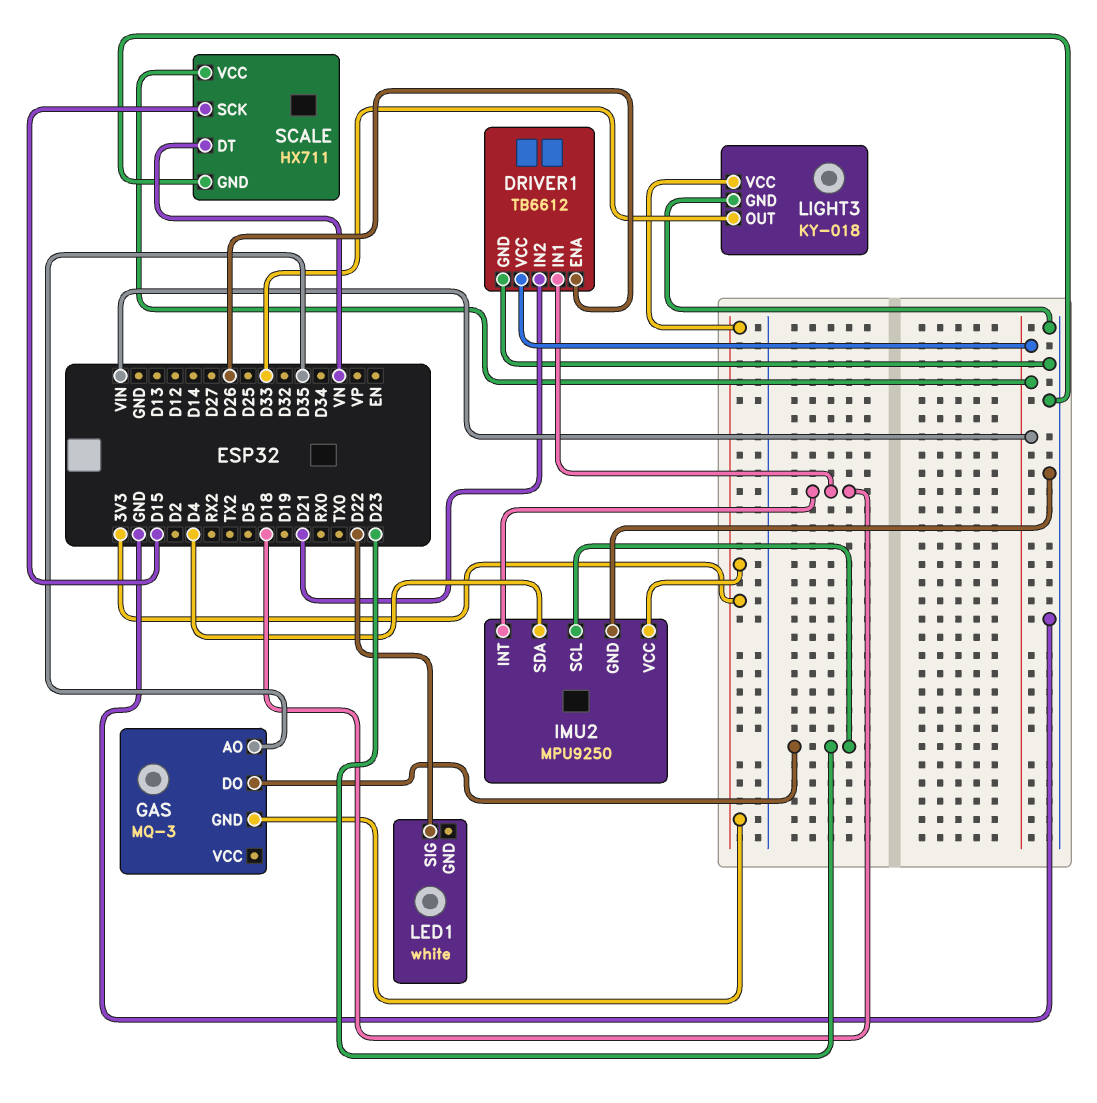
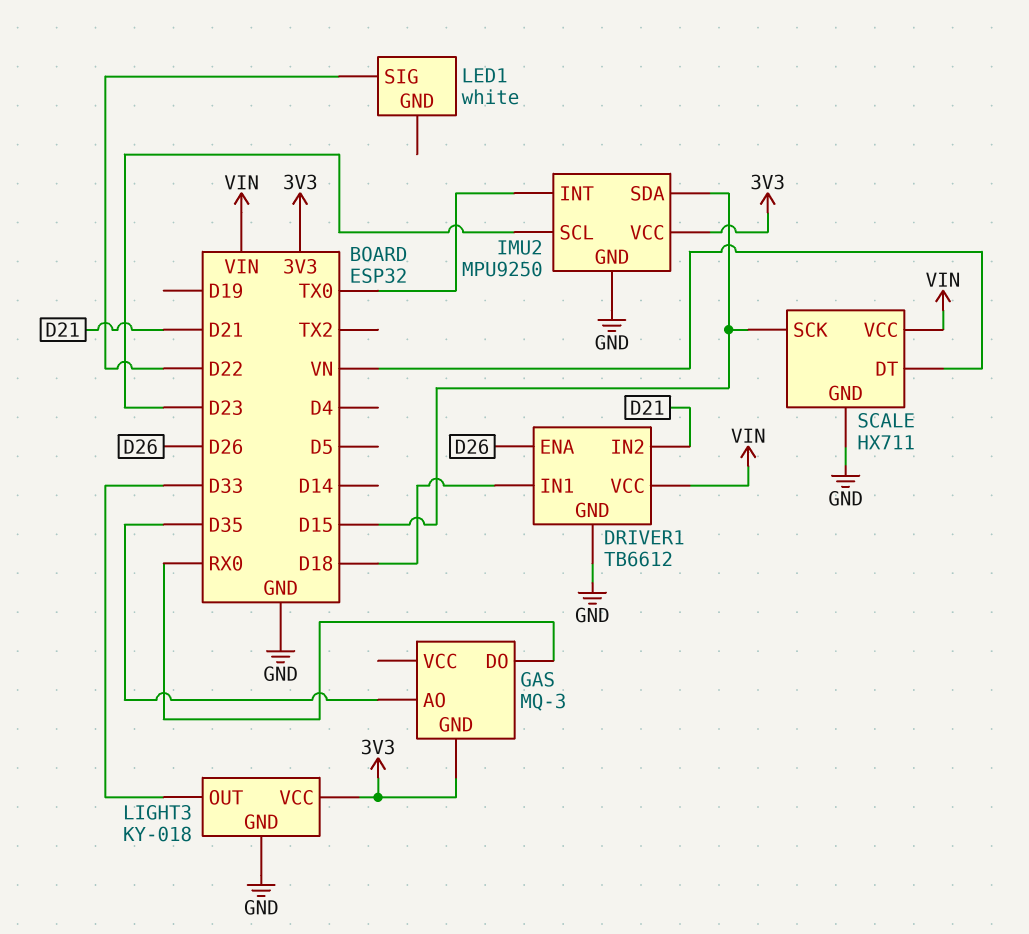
GAS pin DO: D23 -> RX0
IMU2 pin INT: D18 -> TX0
IMU2 pin SDA: D4 -> D15

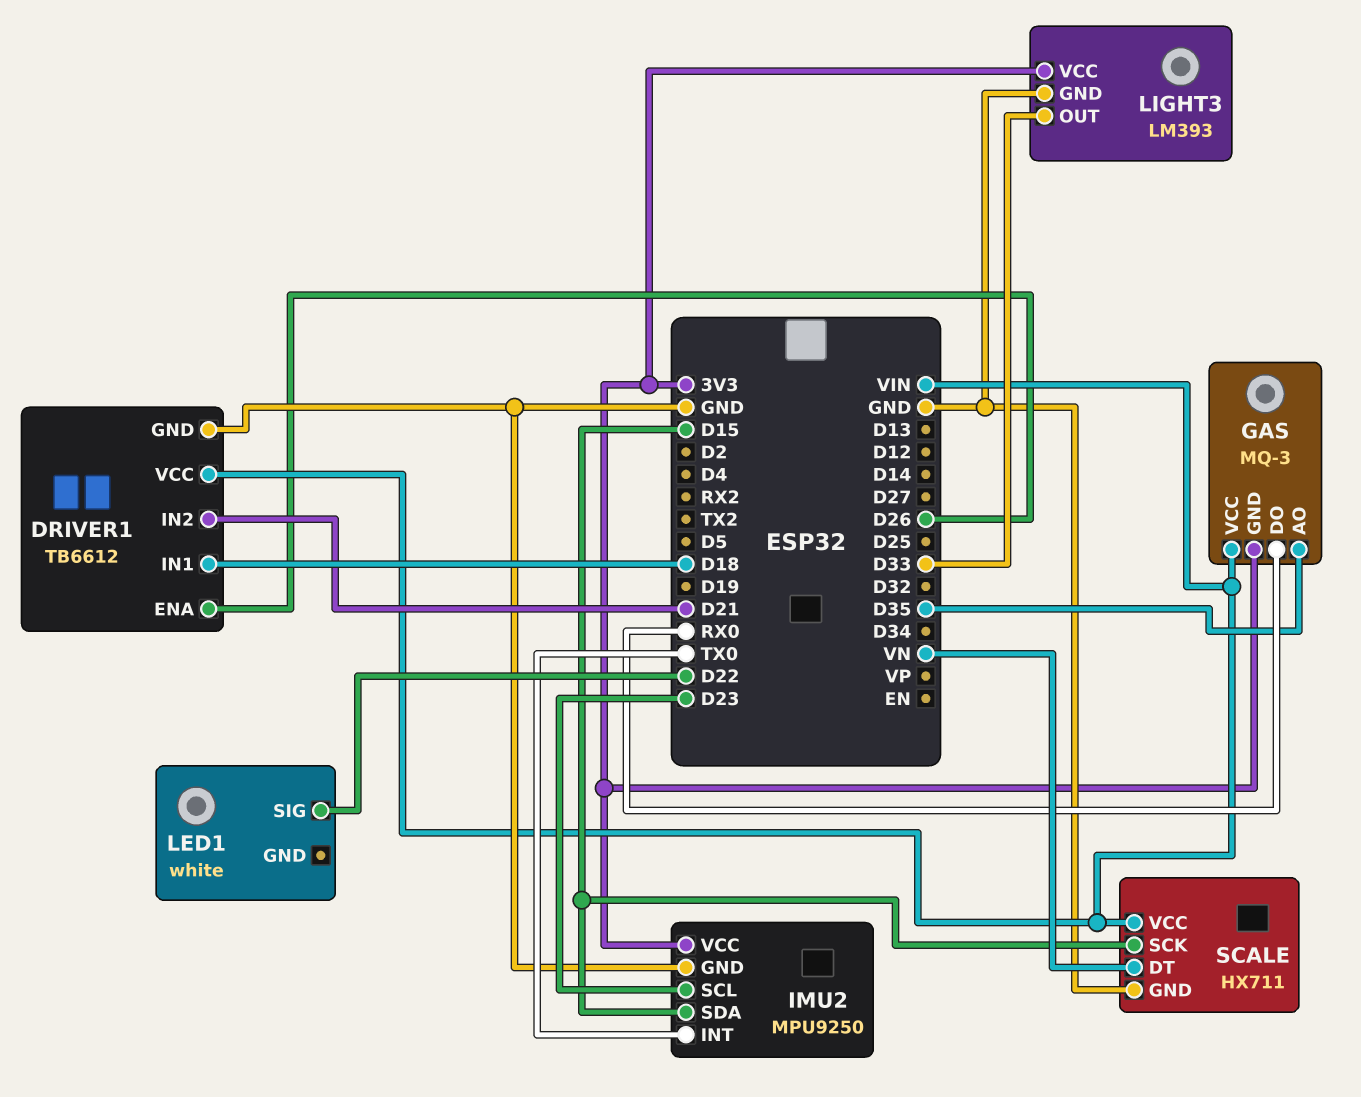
GAS pin VCC: none -> VIN
LIGHT3: KY-018 -> LM393

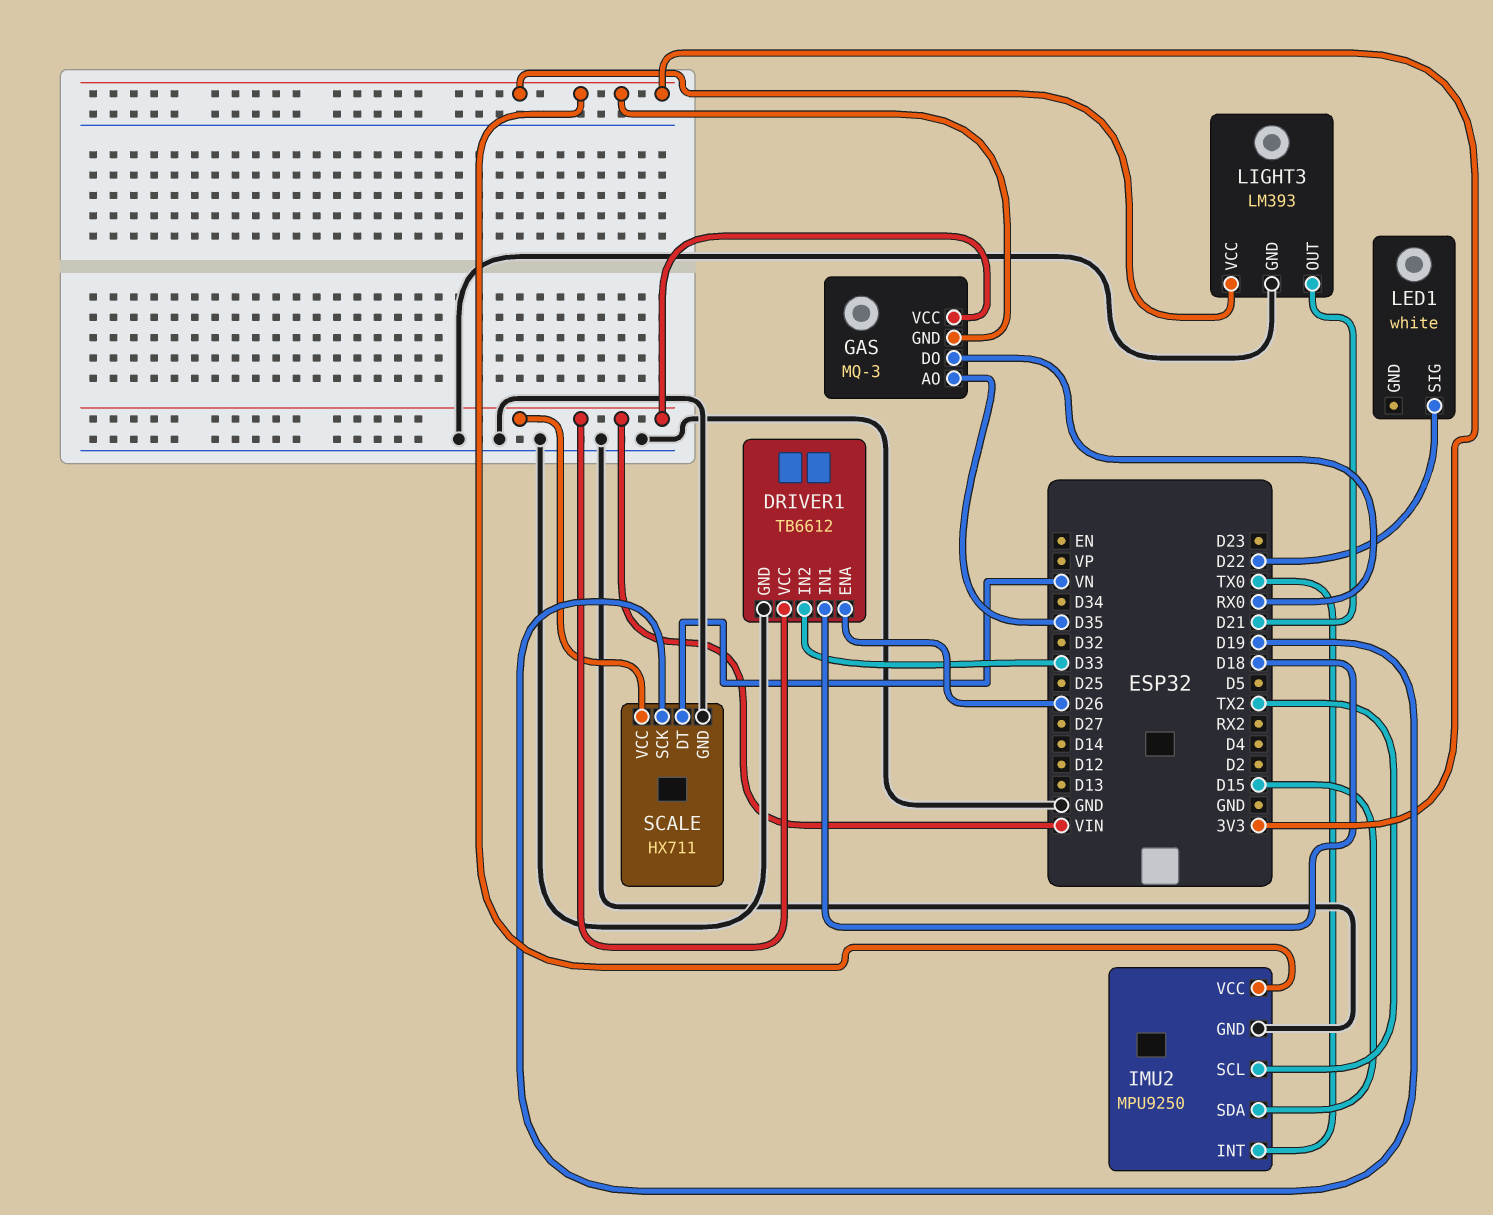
DRIVER1 pin IN2: D21 -> D33
IMU2 pin SCL: D23 -> TX2
LIGHT3 pin OUT: D33 -> D21
SCALE pin SCK: D15 -> D19

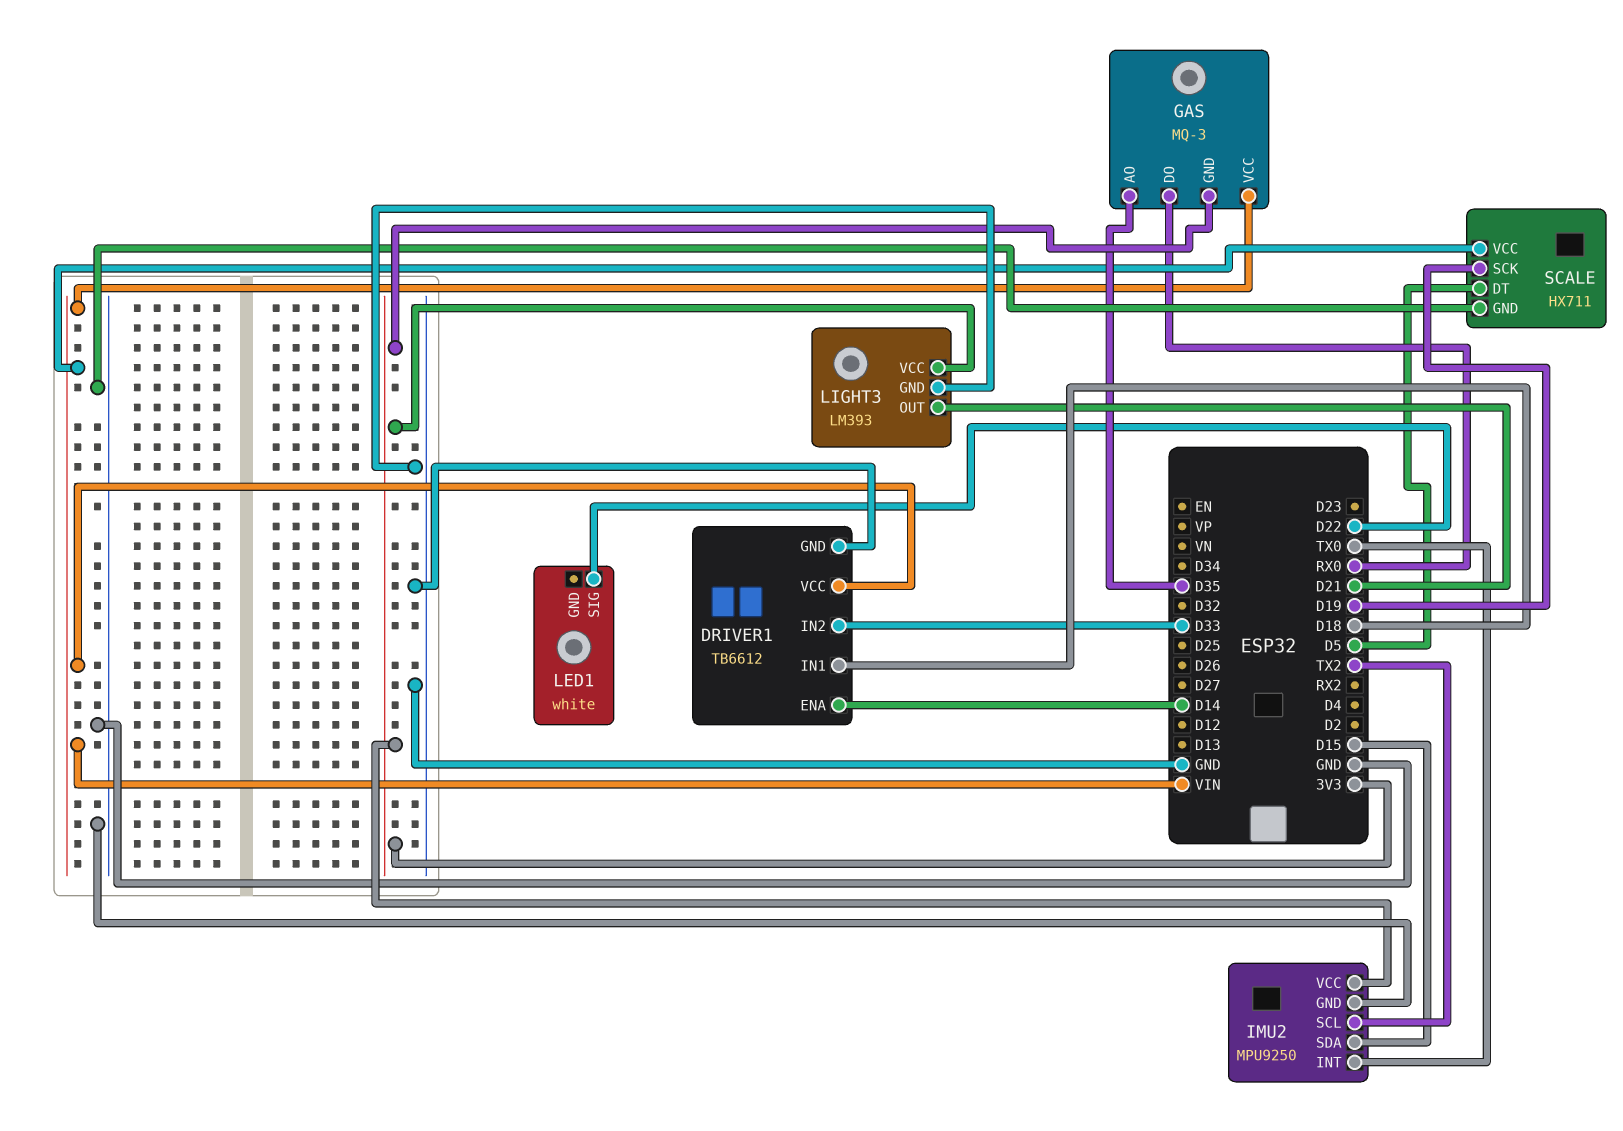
DRIVER1 pin ENA: D26 -> D14
SCALE pin DT: VN -> D5

